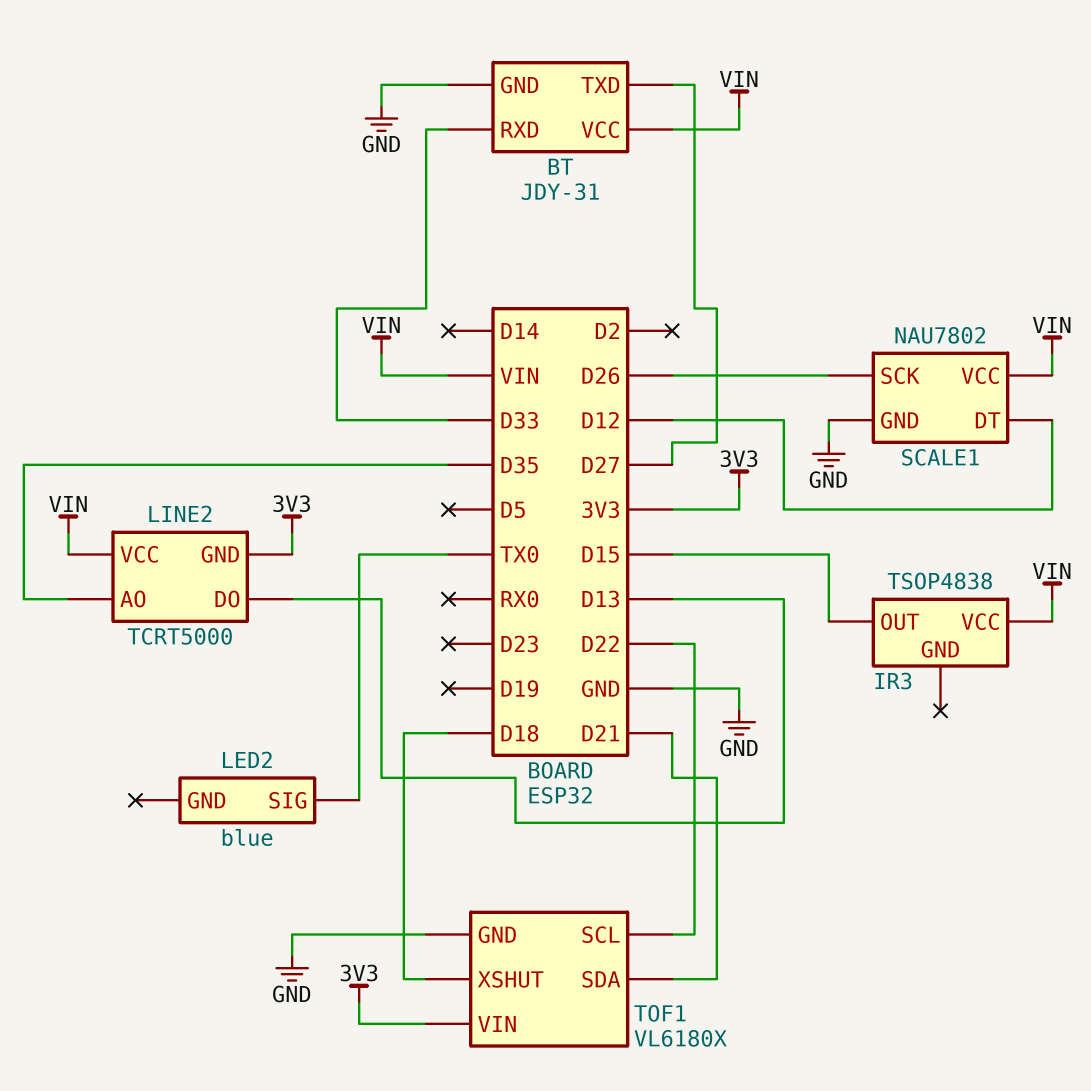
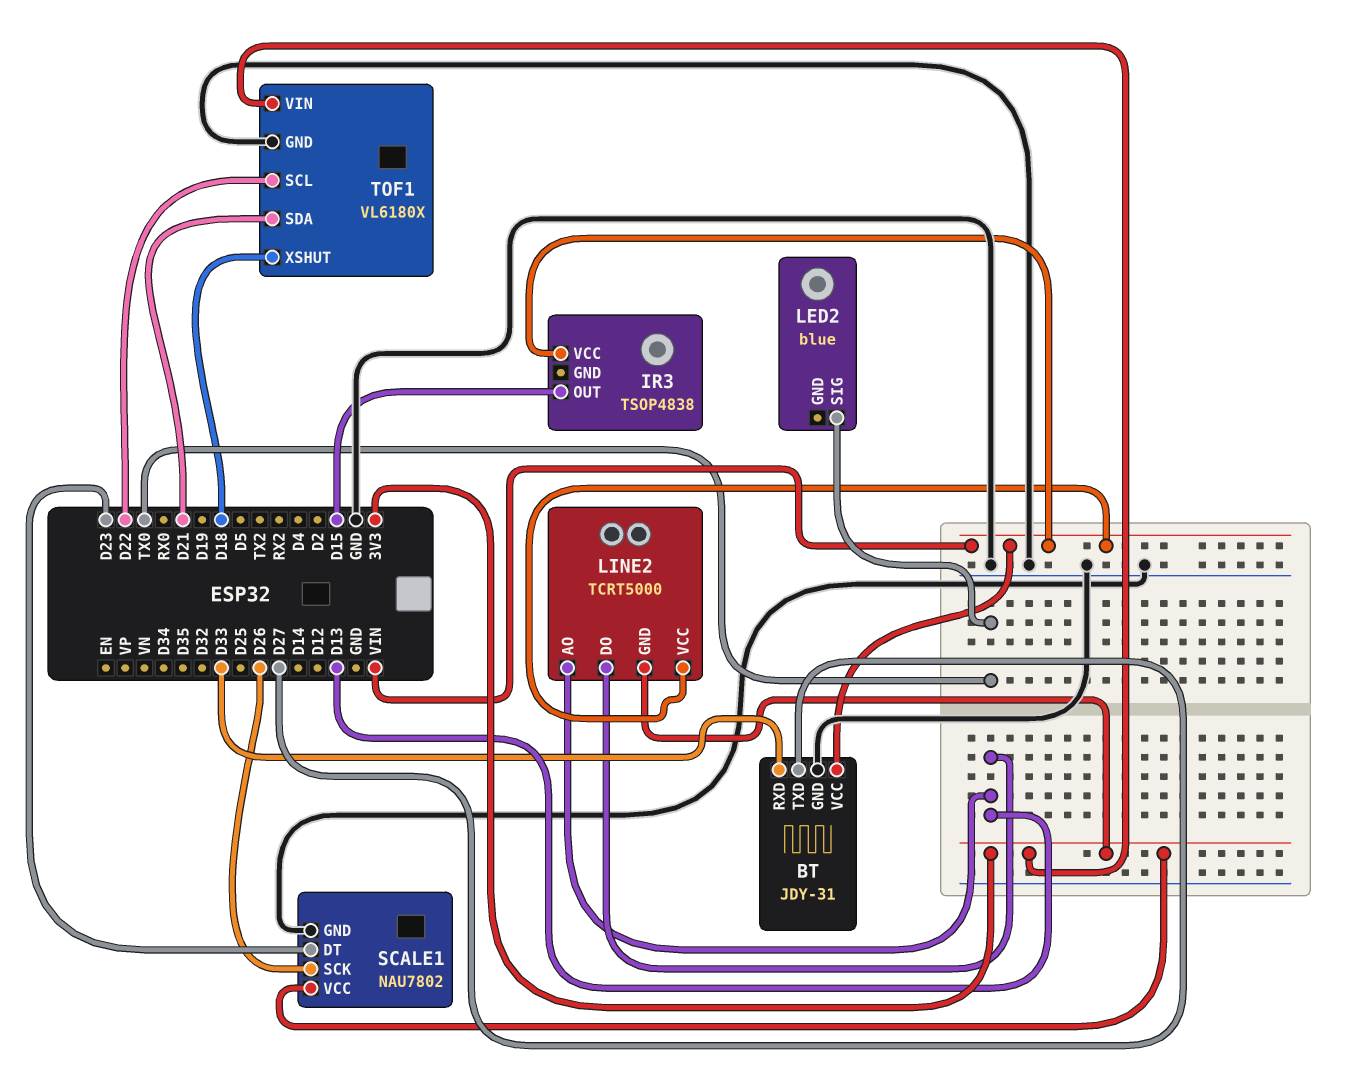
LINE2 pin AO: D35 -> D13
SCALE1 pin DT: D12 -> D23
SCALE1 pin VCC: VIN -> 3V3

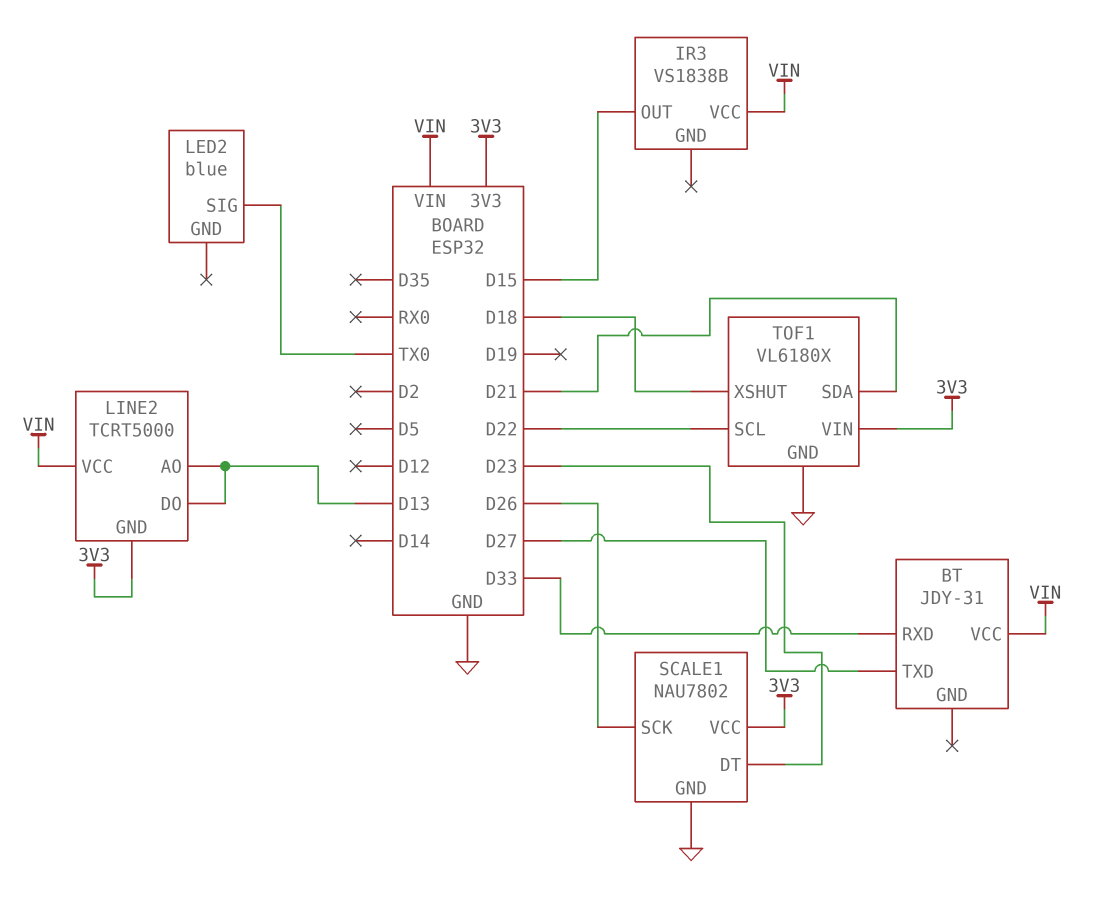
BT pin GND: GND -> none
IR3: TSOP4838 -> VS1838B

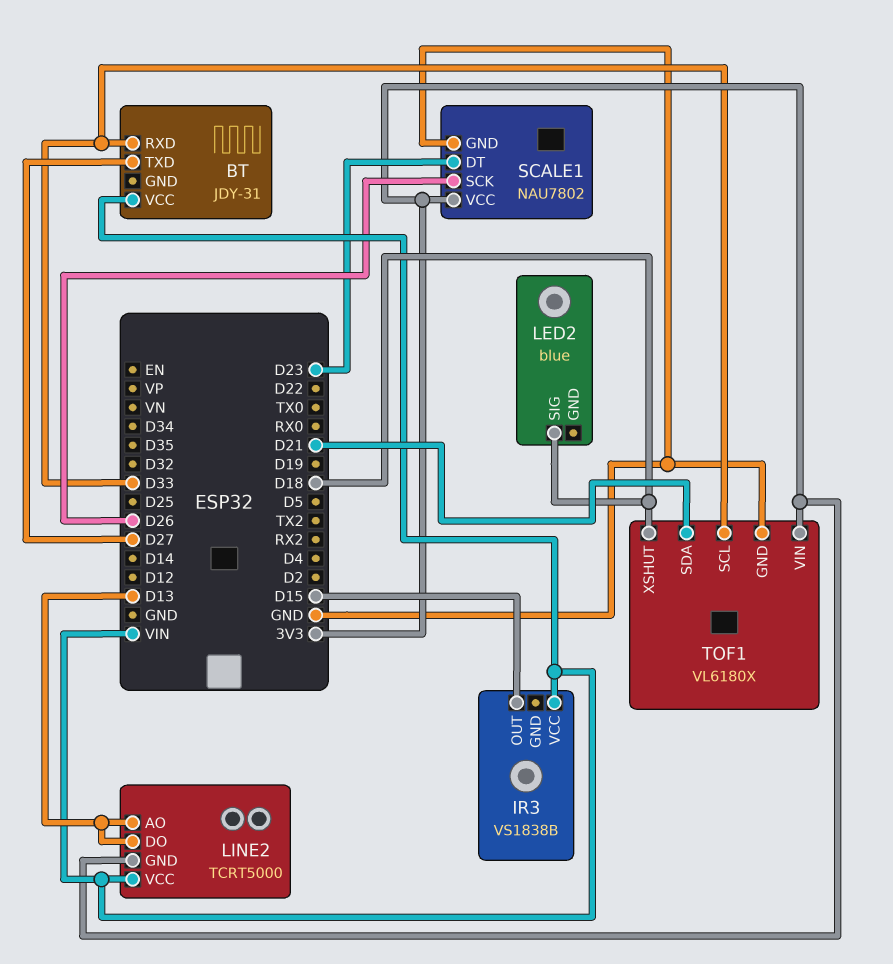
LED2 pin SIG: TX0 -> D18
TOF1 pin SCL: D22 -> D33

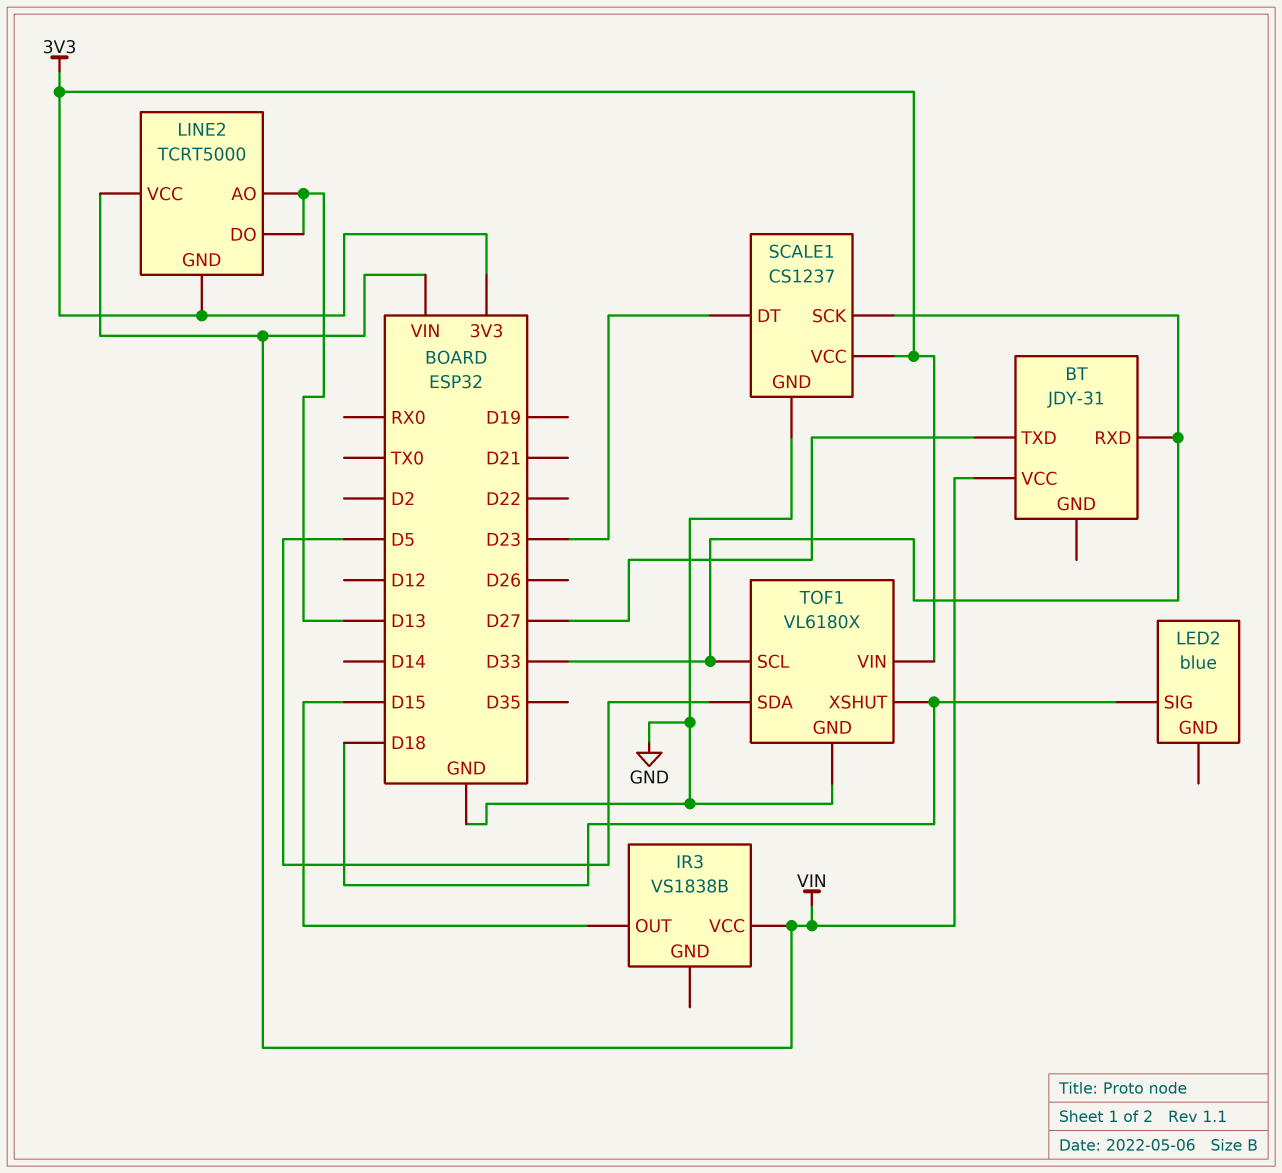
SCALE1: NAU7802 -> CS1237
SCALE1 pin SCK: D26 -> D33
TOF1 pin SDA: D21 -> D5

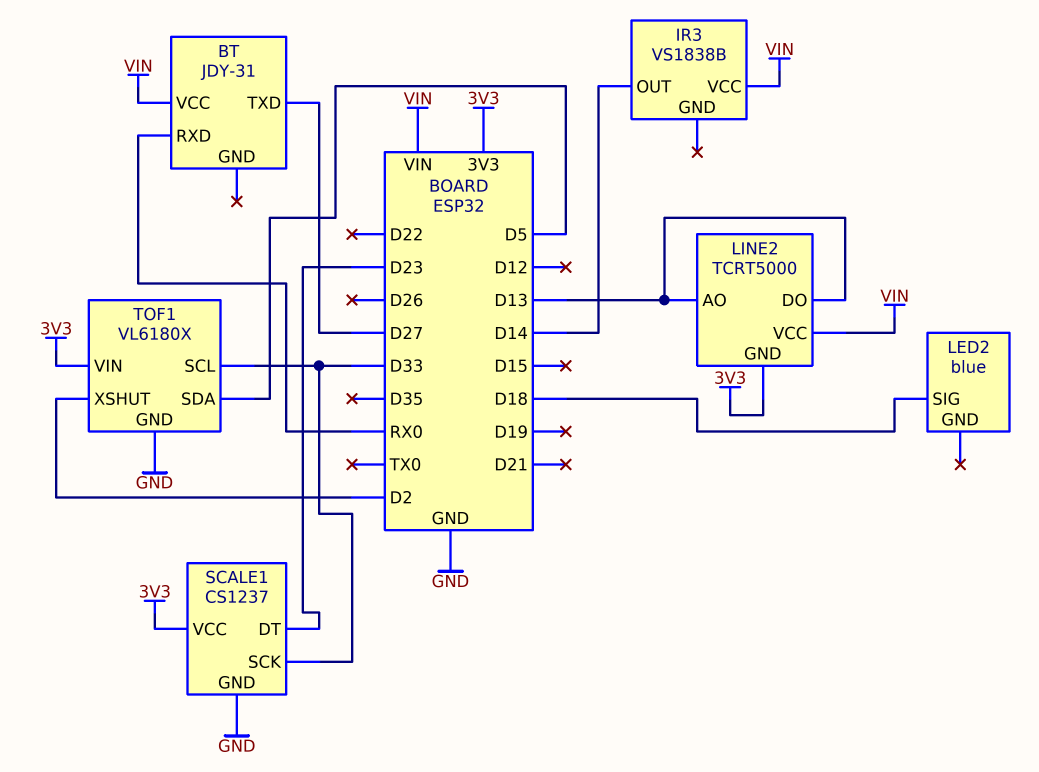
BT pin RXD: D33 -> RX0
IR3 pin OUT: D15 -> D14
TOF1 pin XSHUT: D18 -> D2

